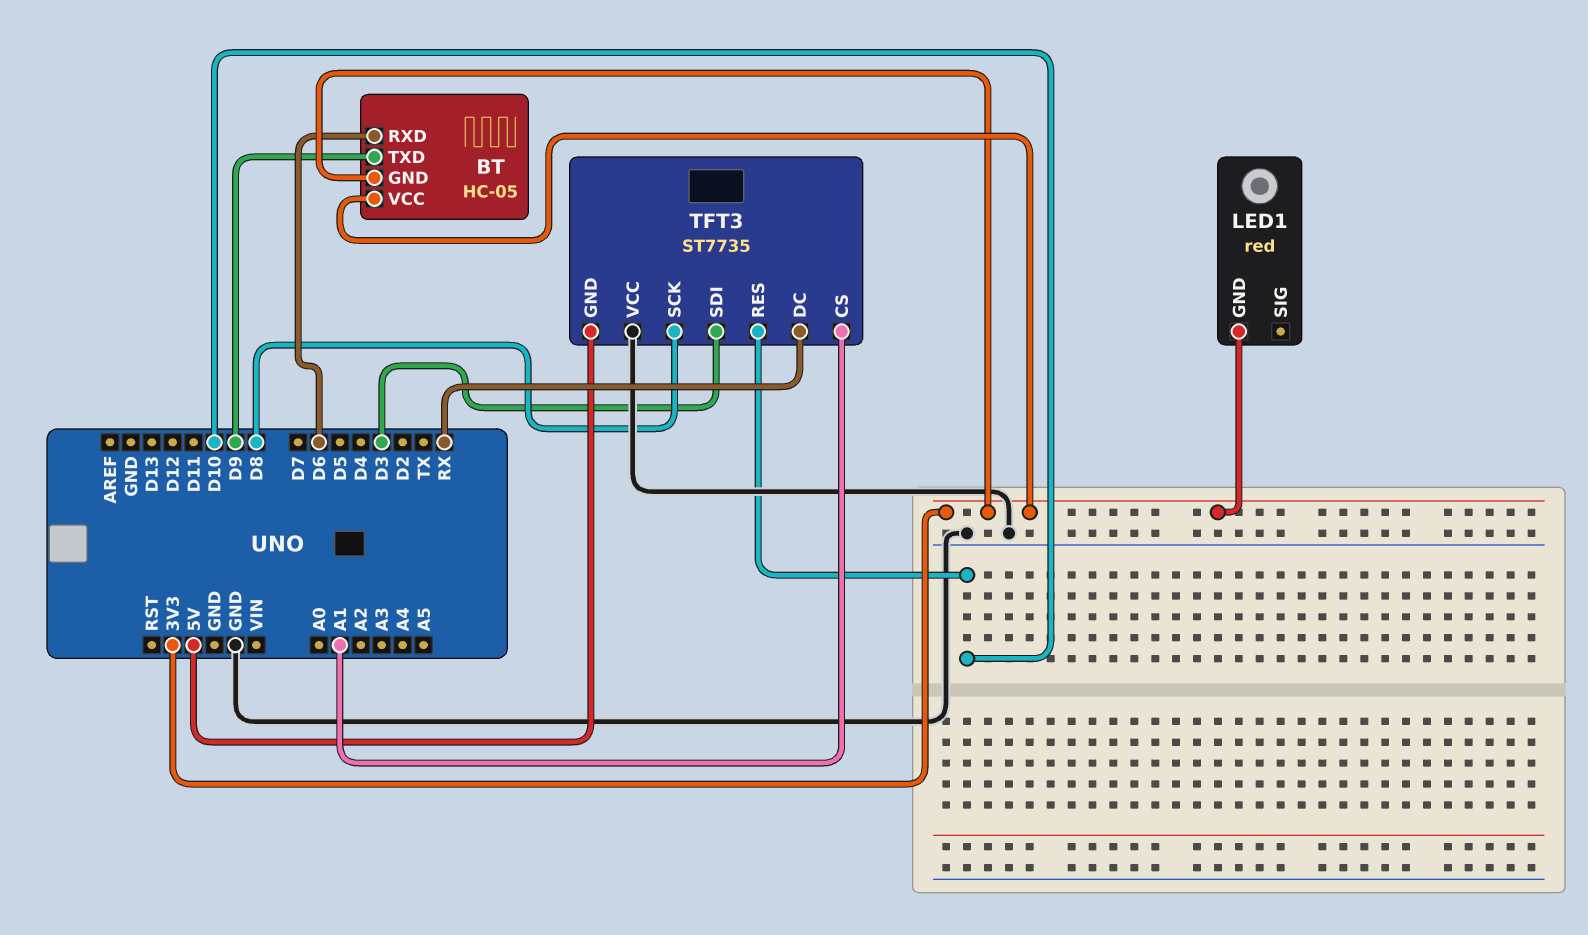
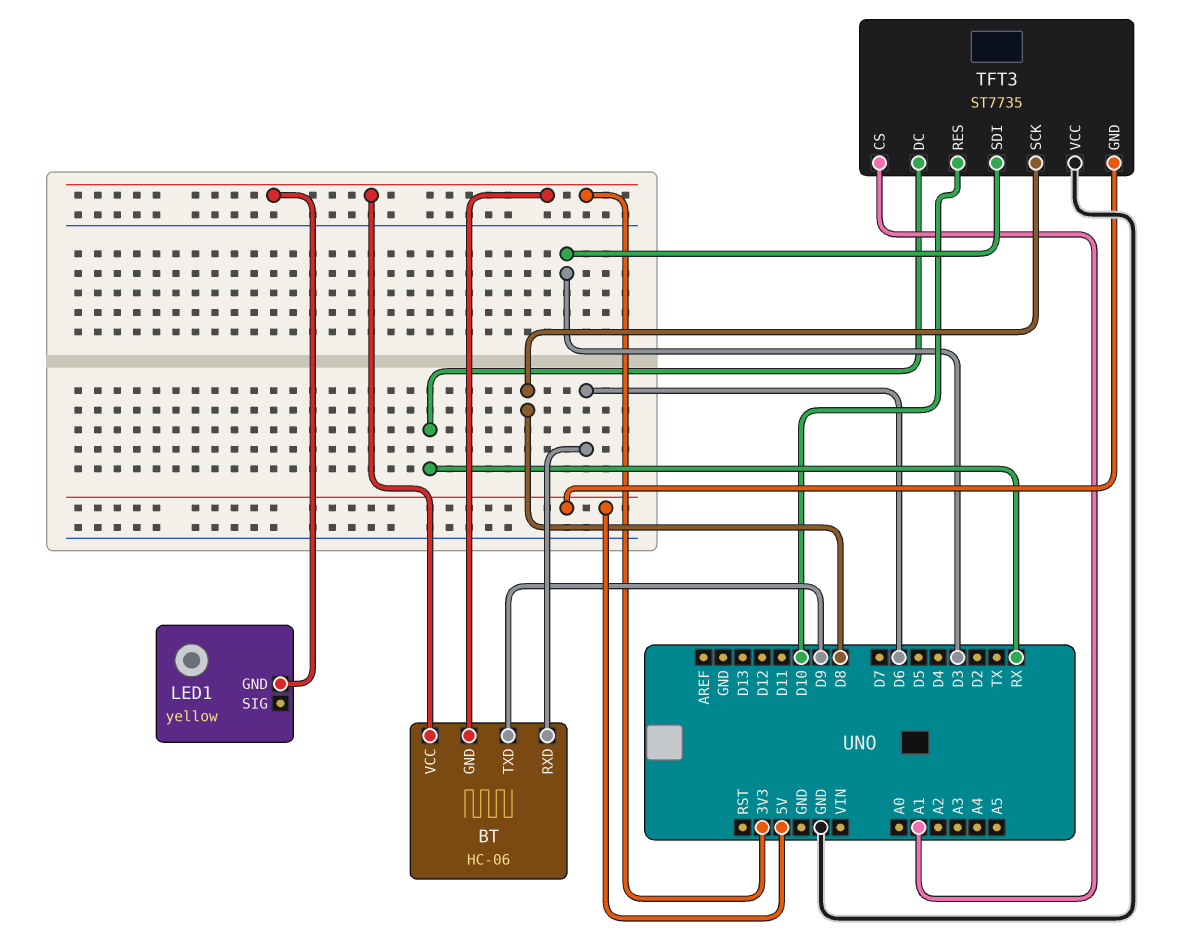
BT: HC-05 -> HC-06
LED1: red -> yellow

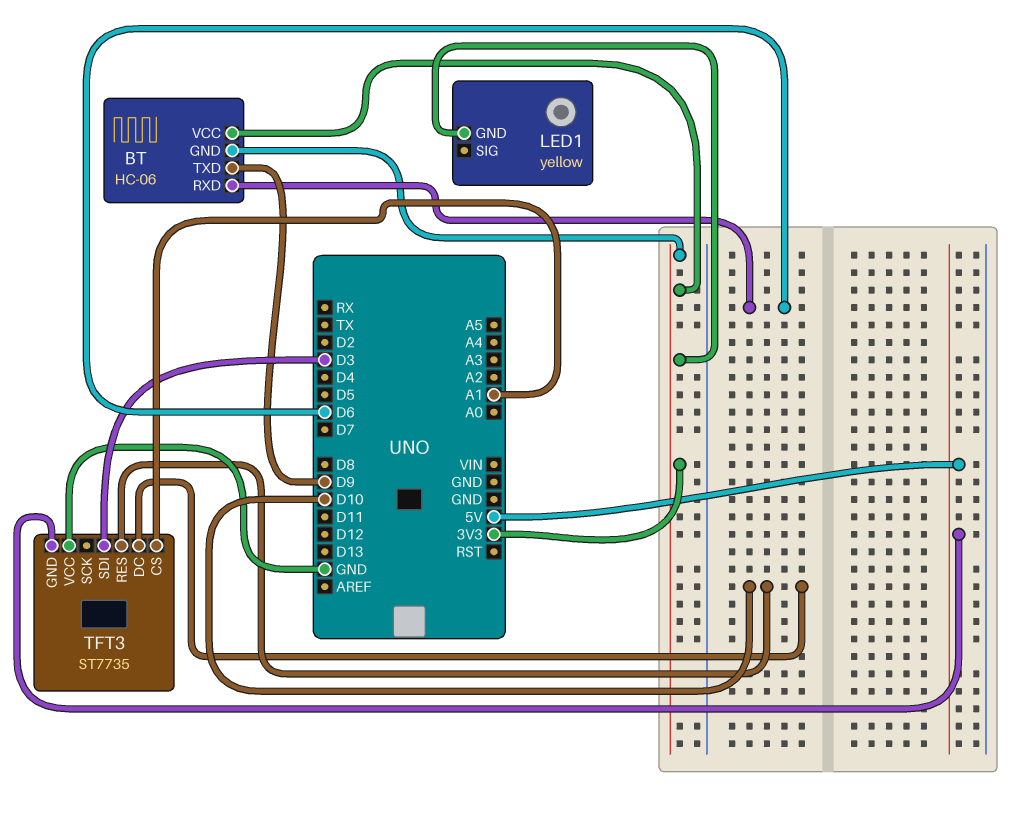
TFT3 pin DC: RX -> D10
TFT3 pin SCK: D8 -> none

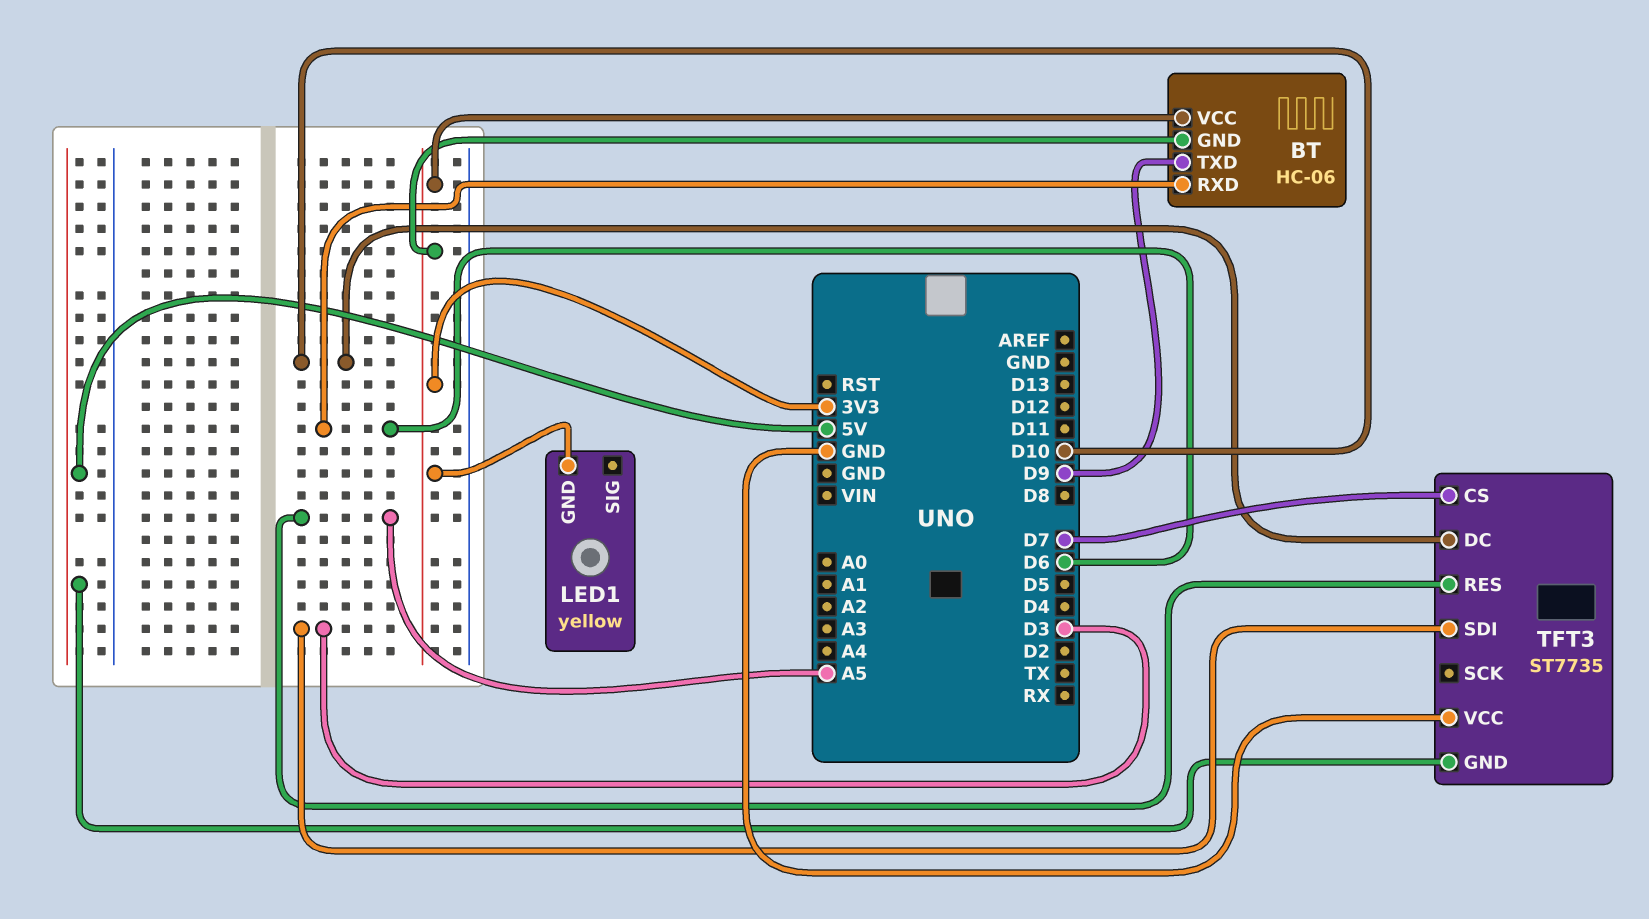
TFT3 pin CS: A1 -> D7
TFT3 pin RES: D10 -> A5

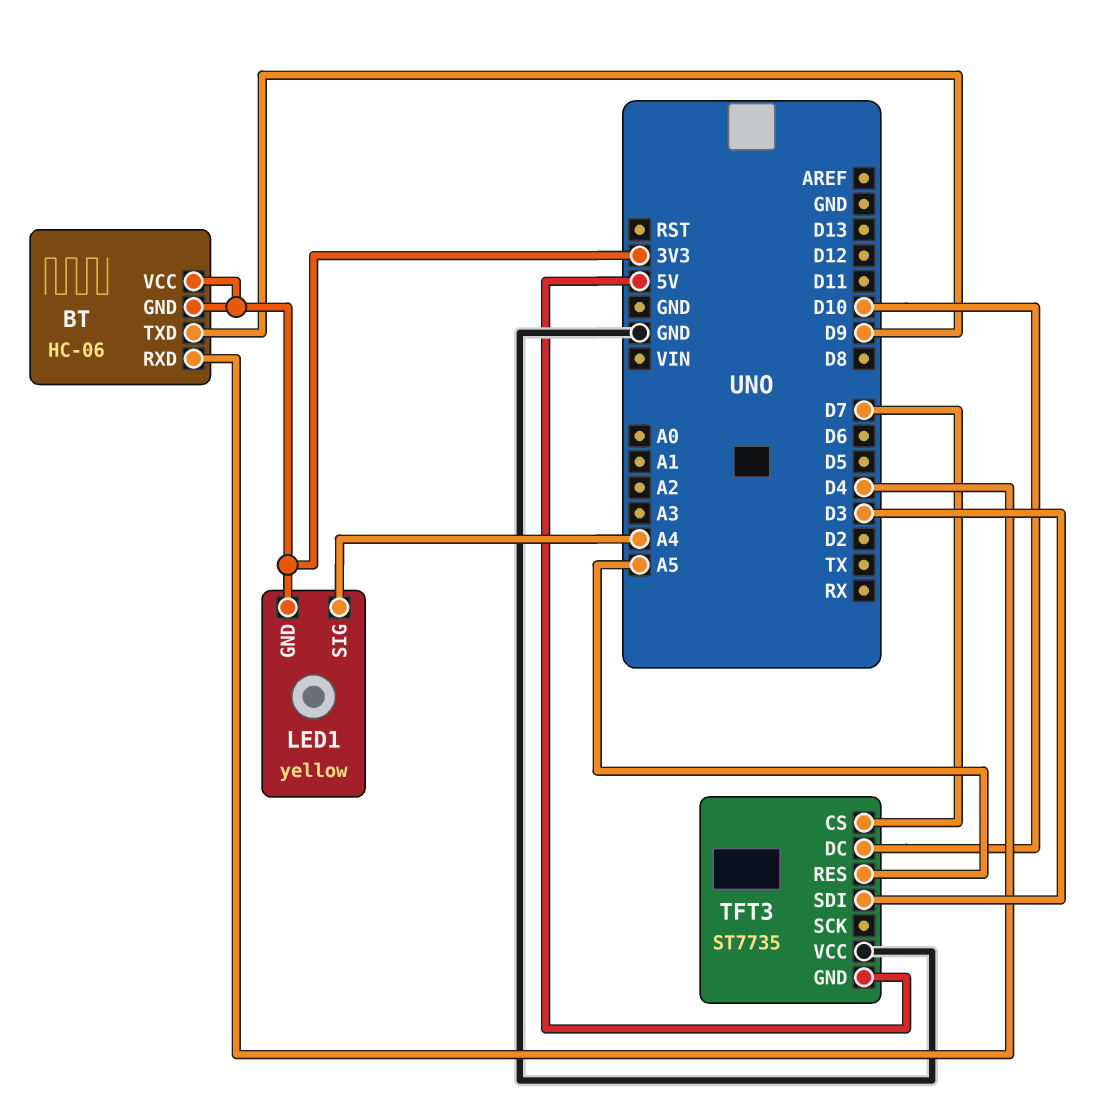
BT pin RXD: D6 -> D4
LED1 pin SIG: none -> A4

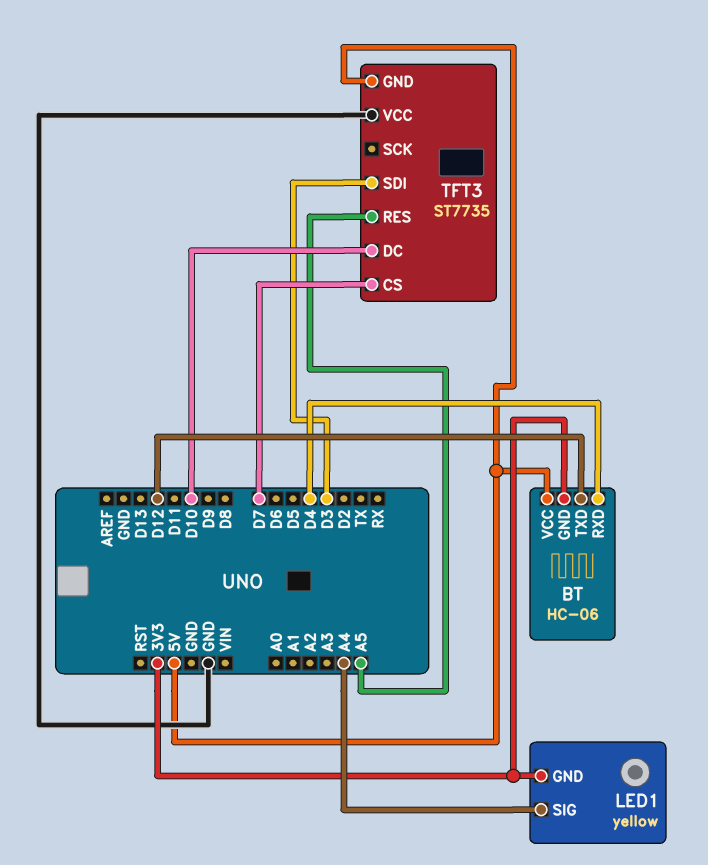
BT pin TXD: D9 -> D12
BT pin VCC: 3V3 -> 5V

